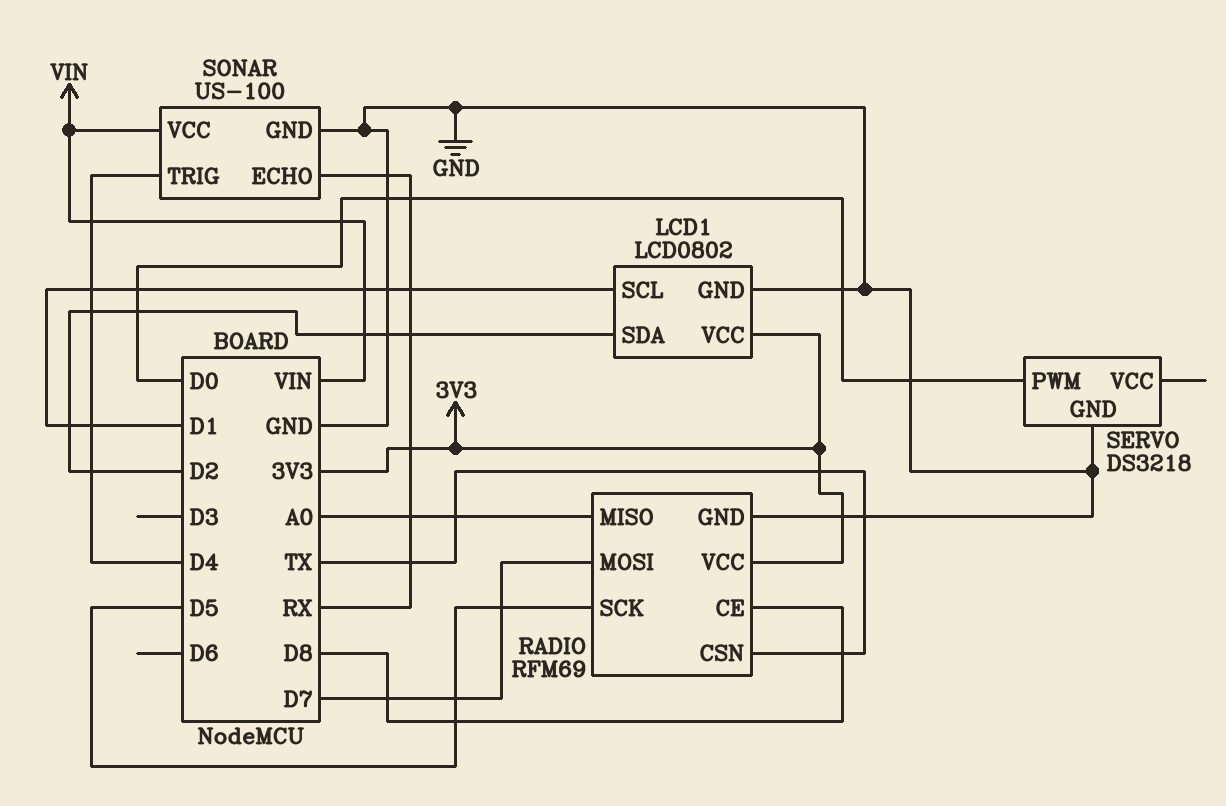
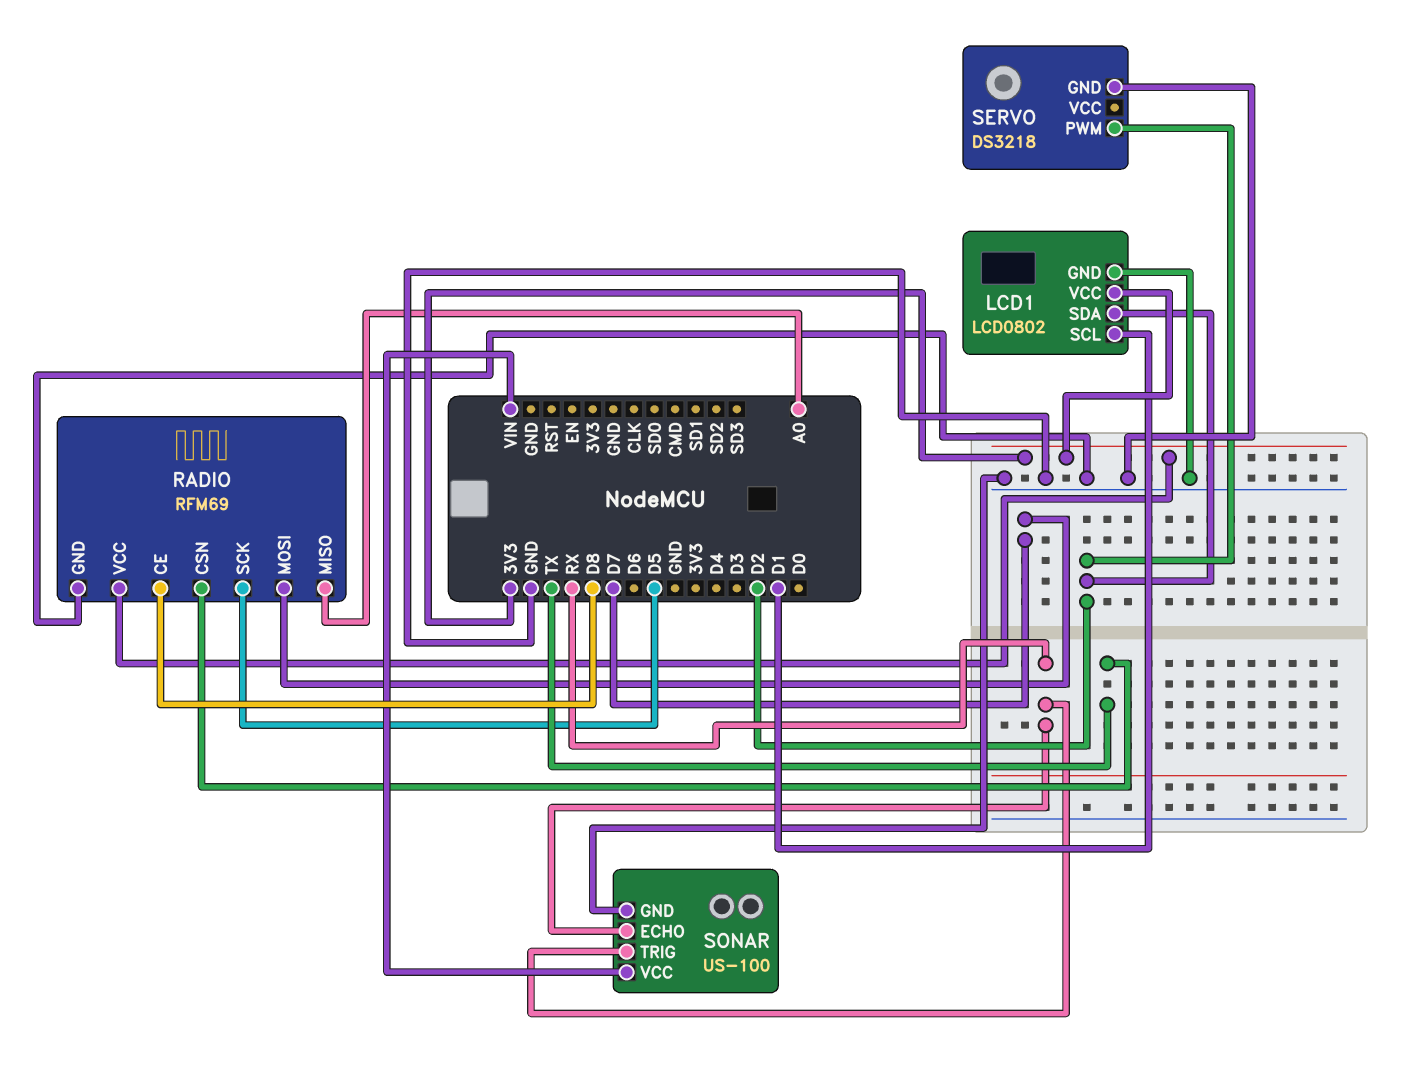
SERVO pin PWM: D0 -> D2
SONAR pin TRIG: D4 -> RX

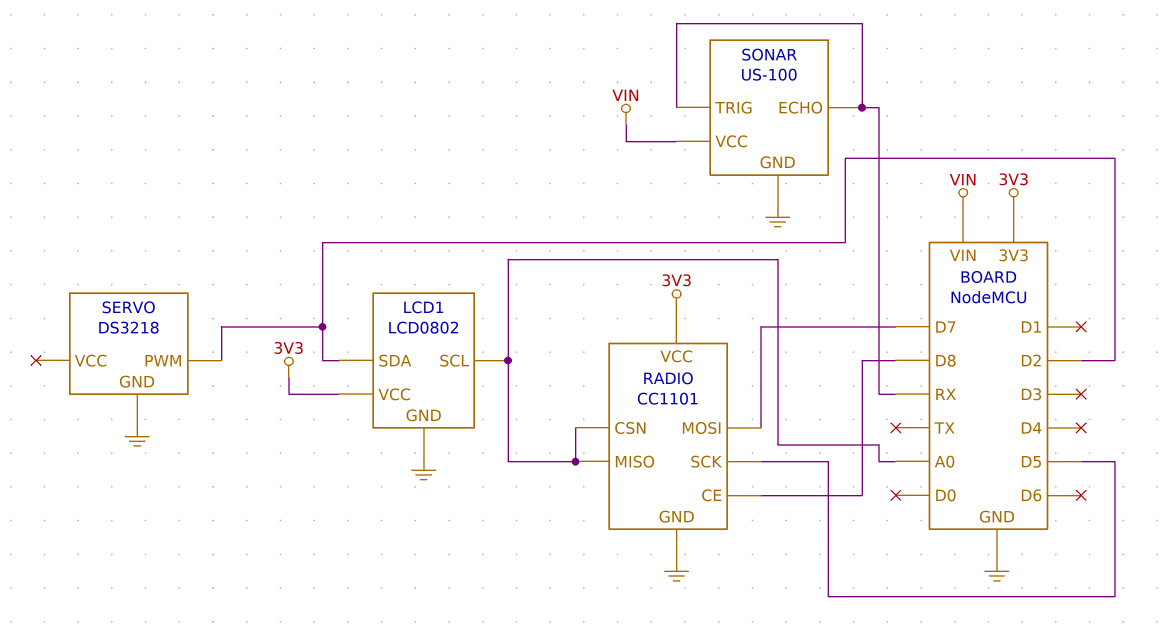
LCD1 pin SCL: D1 -> A0
RADIO: RFM69 -> CC1101
RADIO pin CSN: TX -> A0

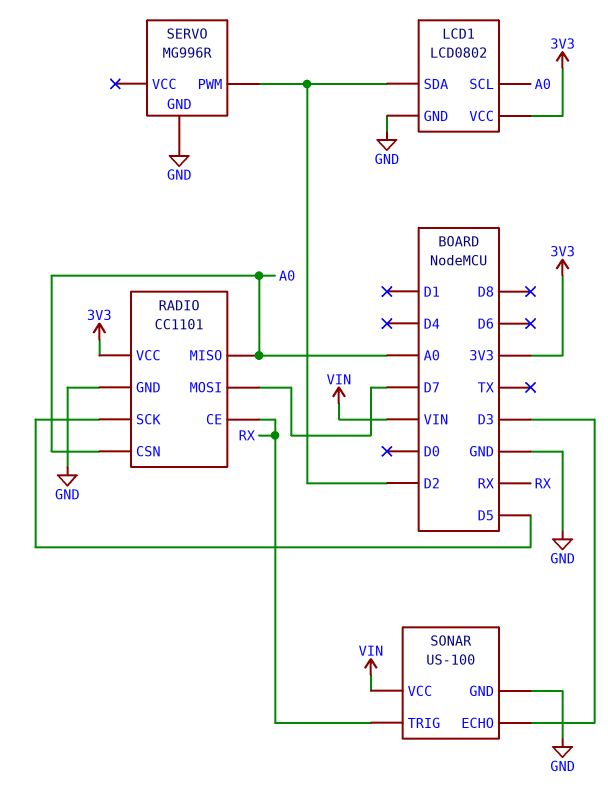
RADIO pin CE: D8 -> RX
SERVO: DS3218 -> MG996R
SONAR pin ECHO: RX -> D3

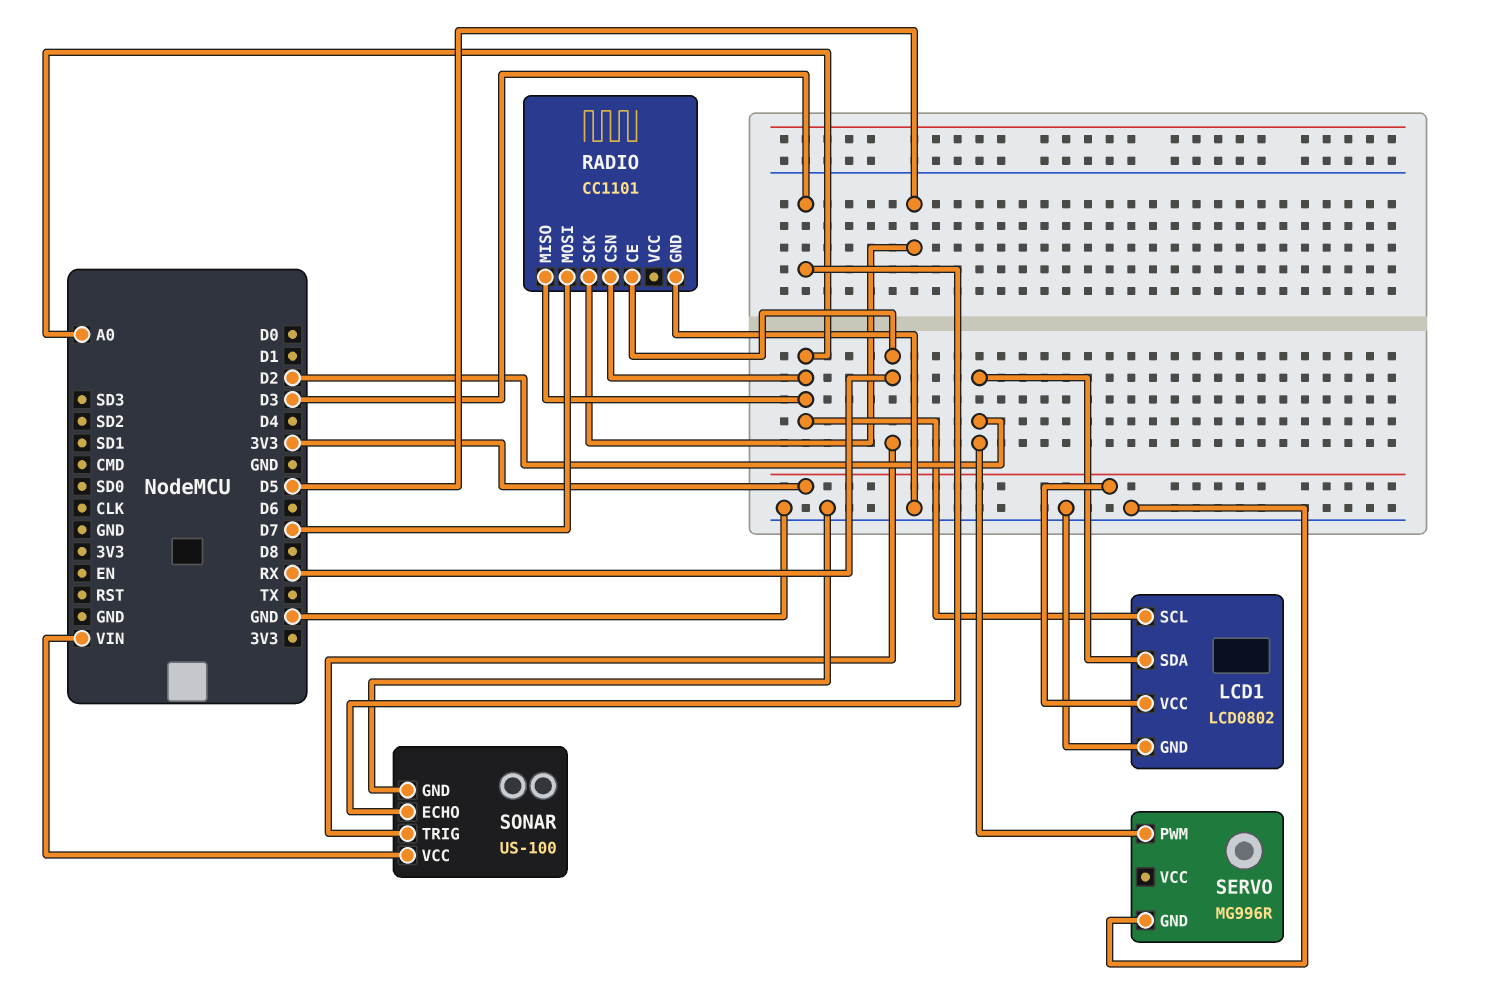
RADIO pin VCC: 3V3 -> none

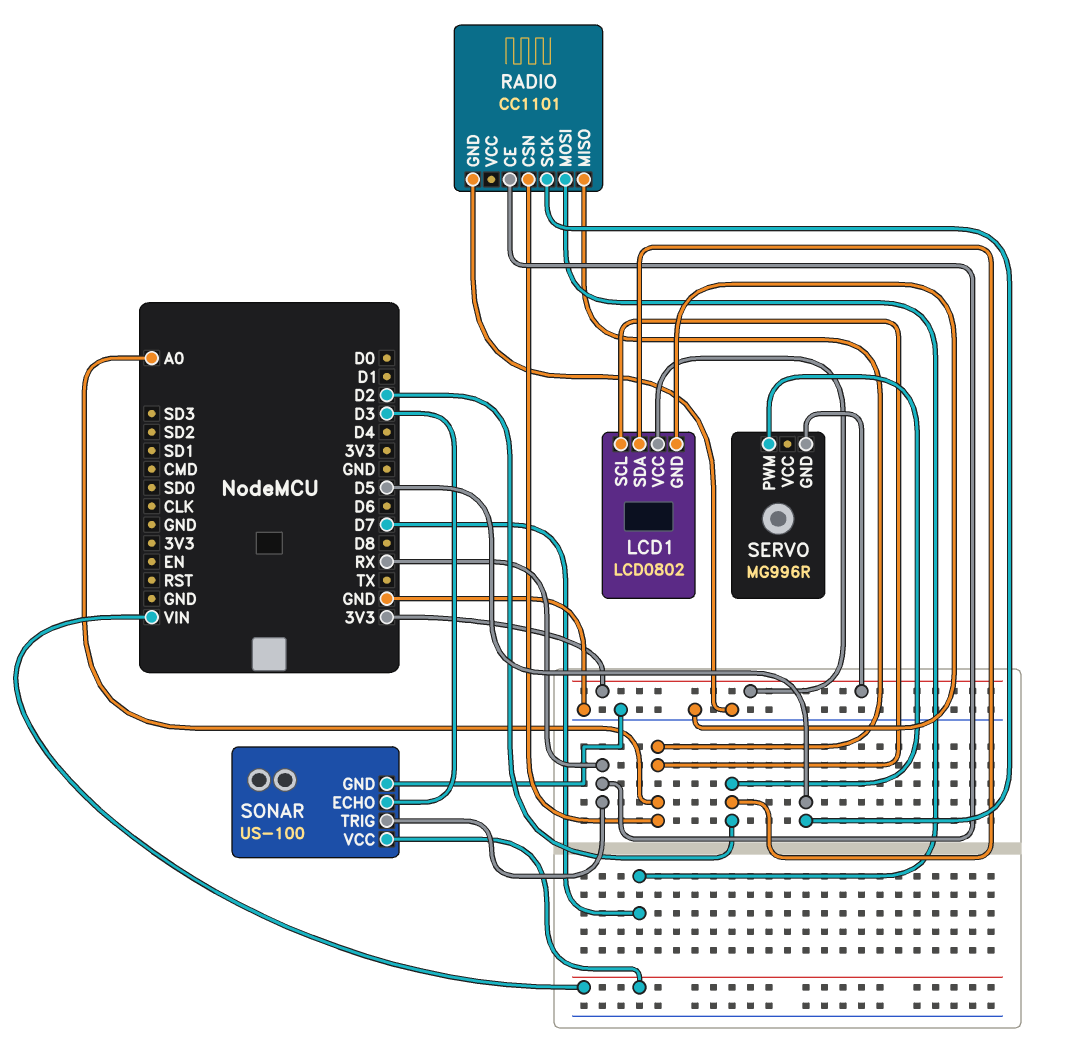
SERVO pin GND: GND -> 3V3

